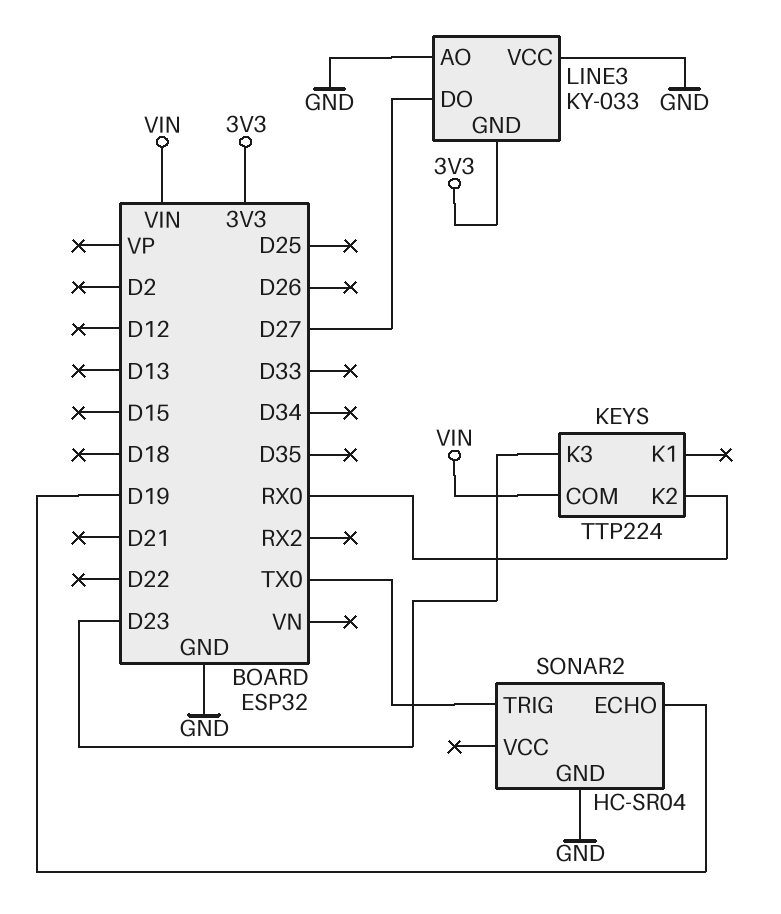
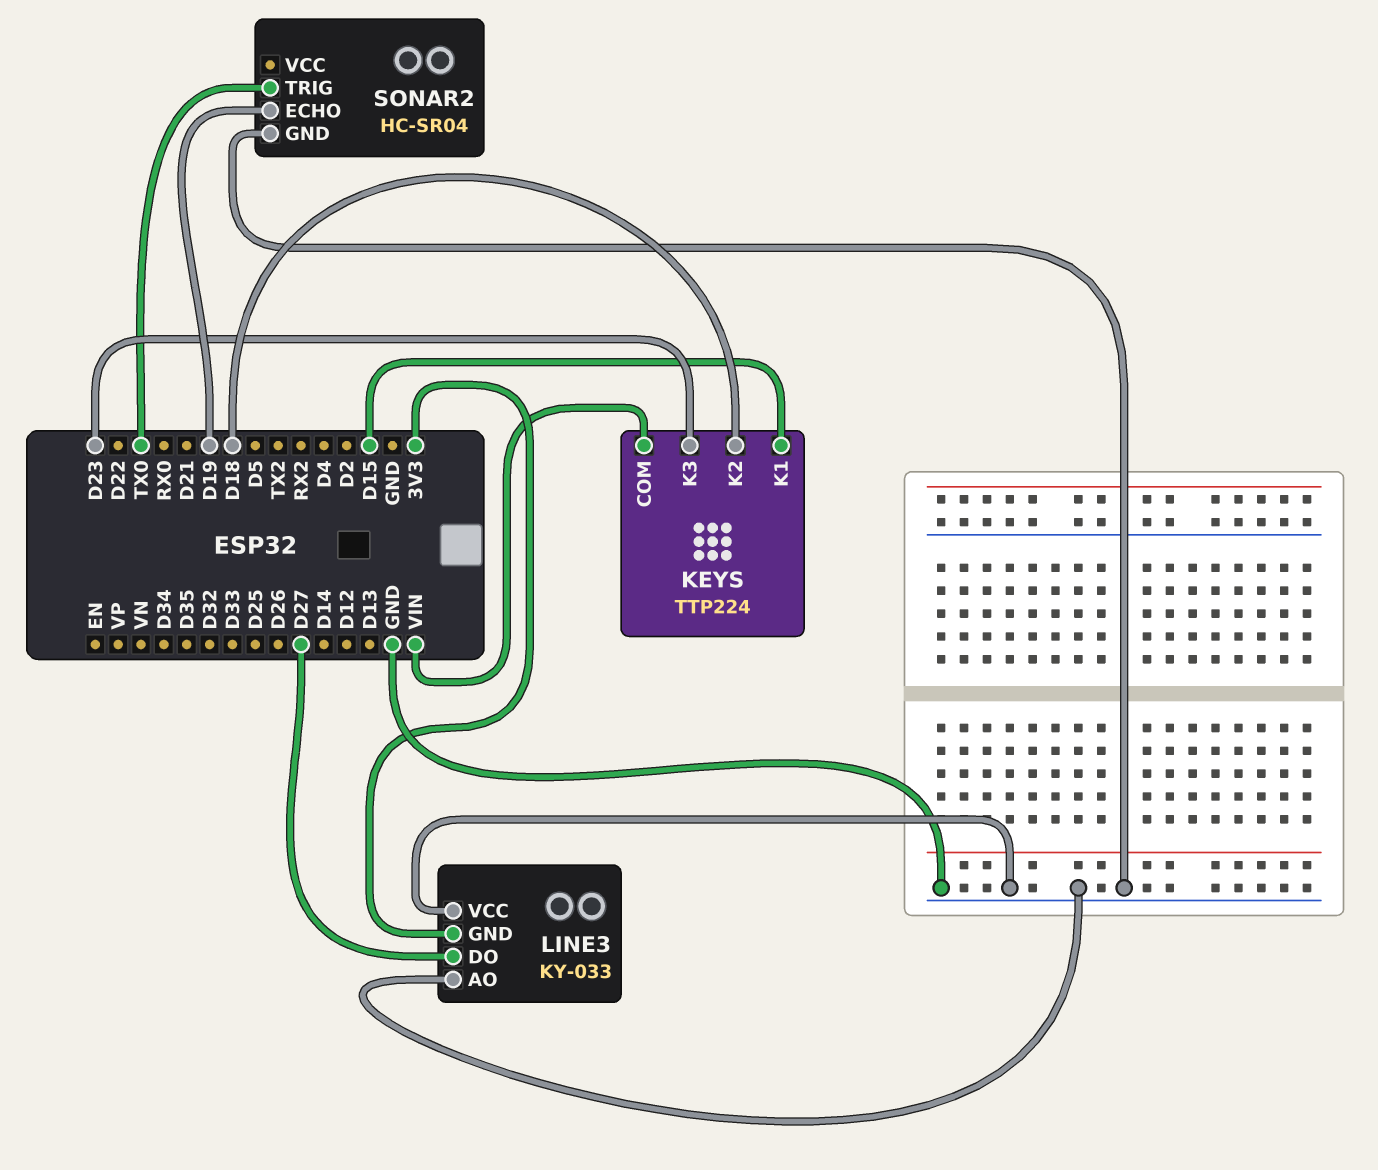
KEYS pin K1: none -> D15
KEYS pin K2: RX0 -> D18

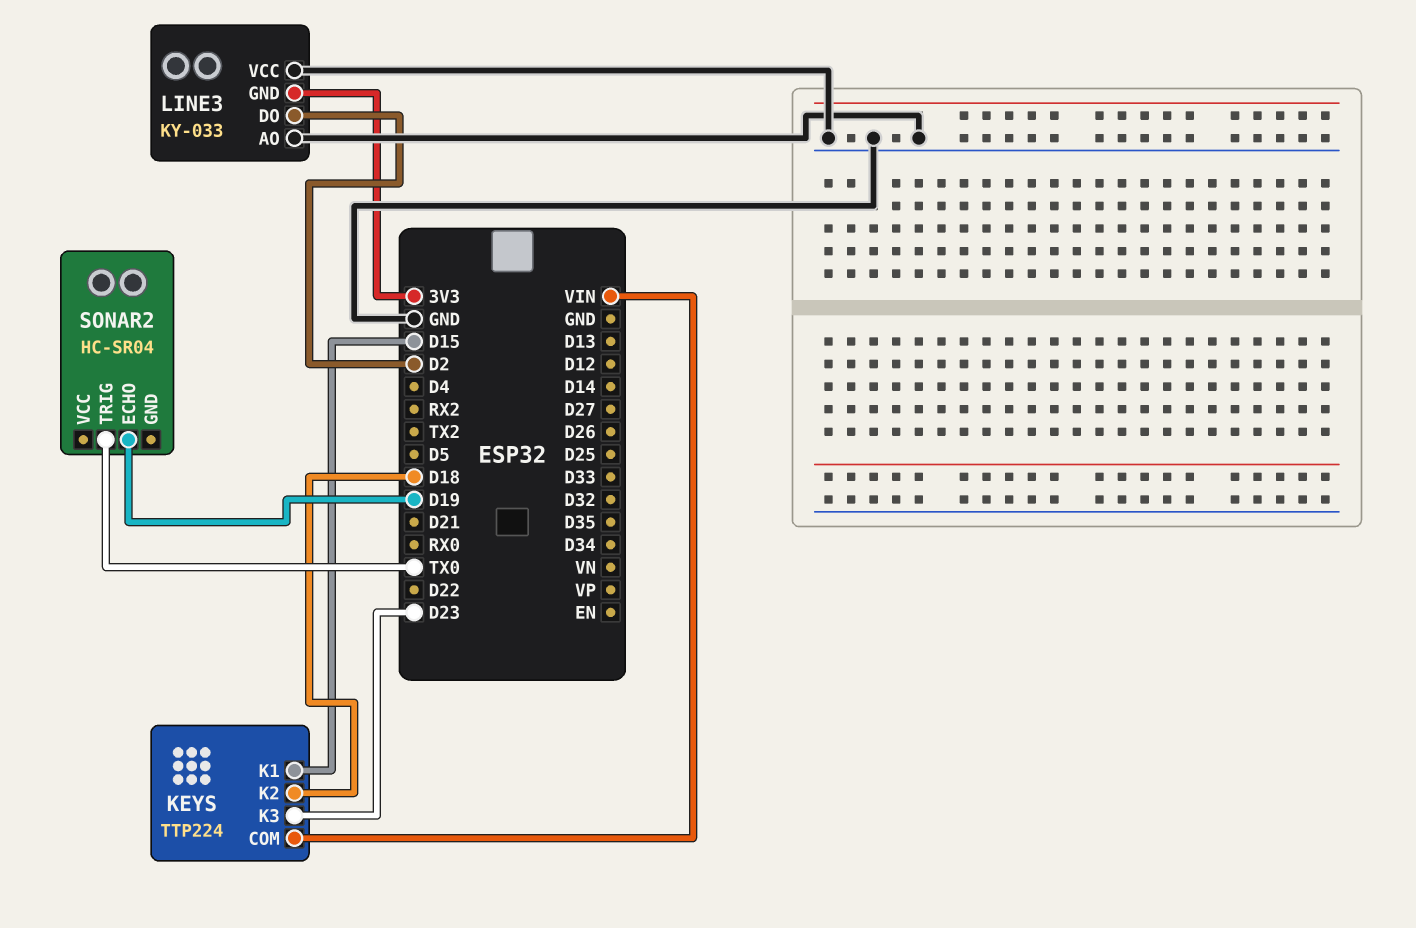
LINE3 pin DO: D27 -> D2
SONAR2 pin GND: GND -> none

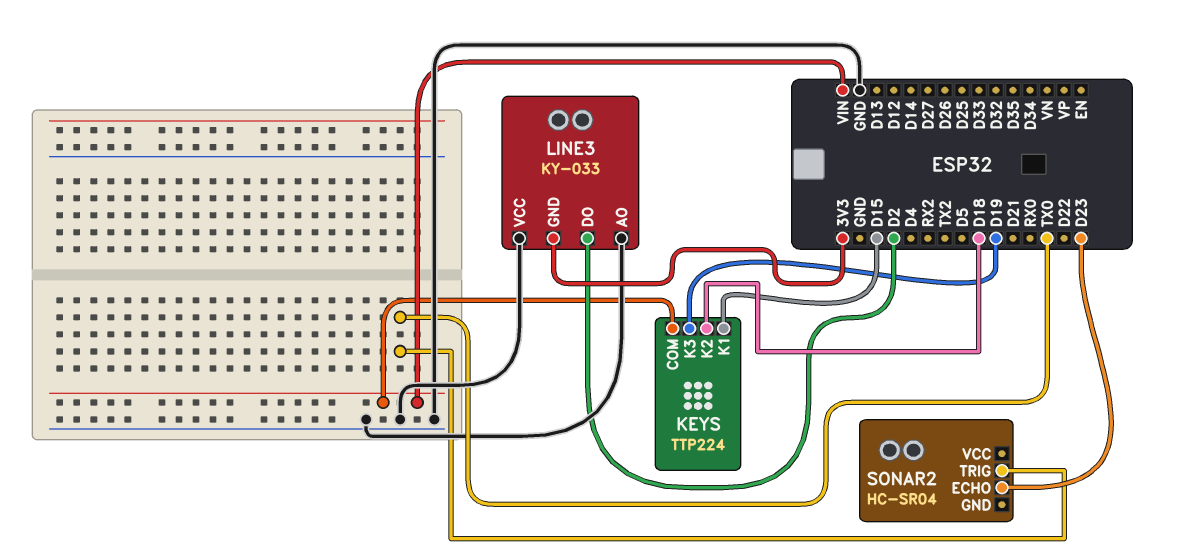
KEYS pin K3: D23 -> D19
SONAR2 pin ECHO: D19 -> D23

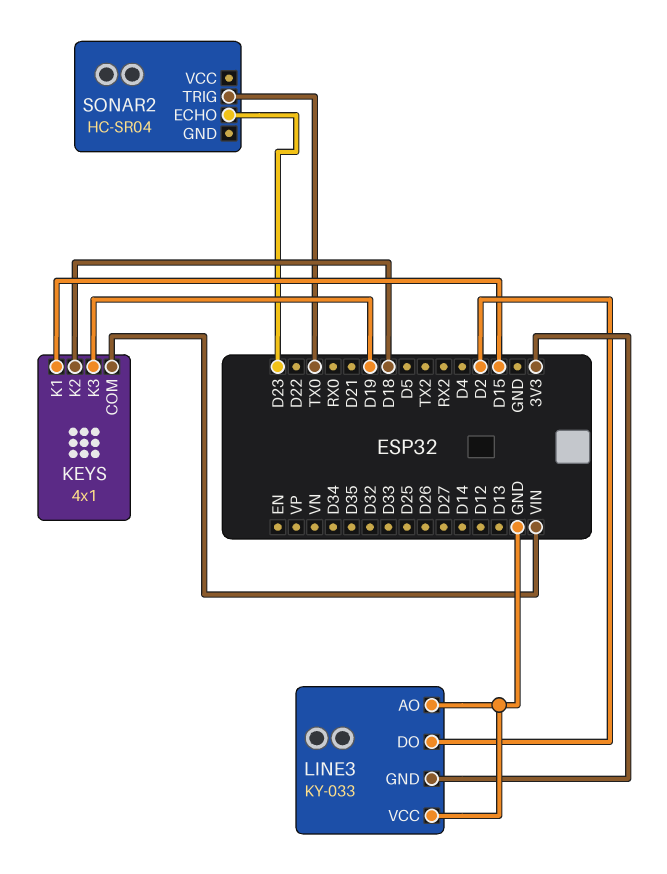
KEYS: TTP224 -> 4x1

